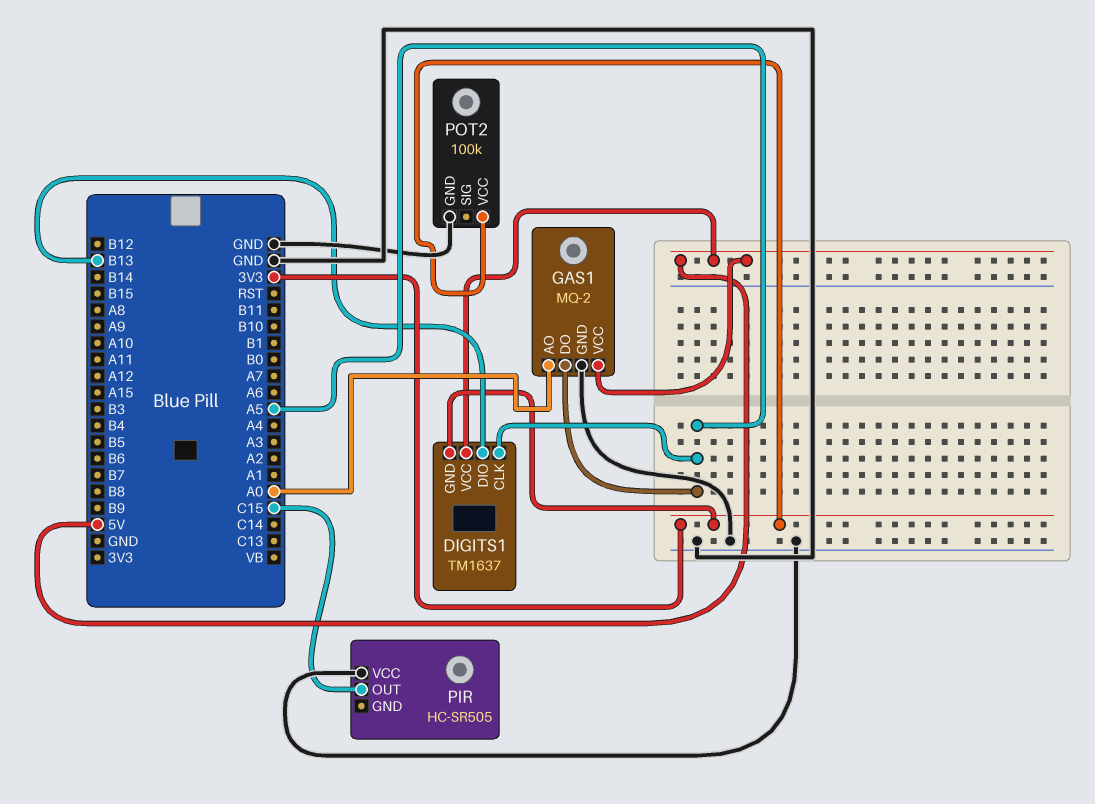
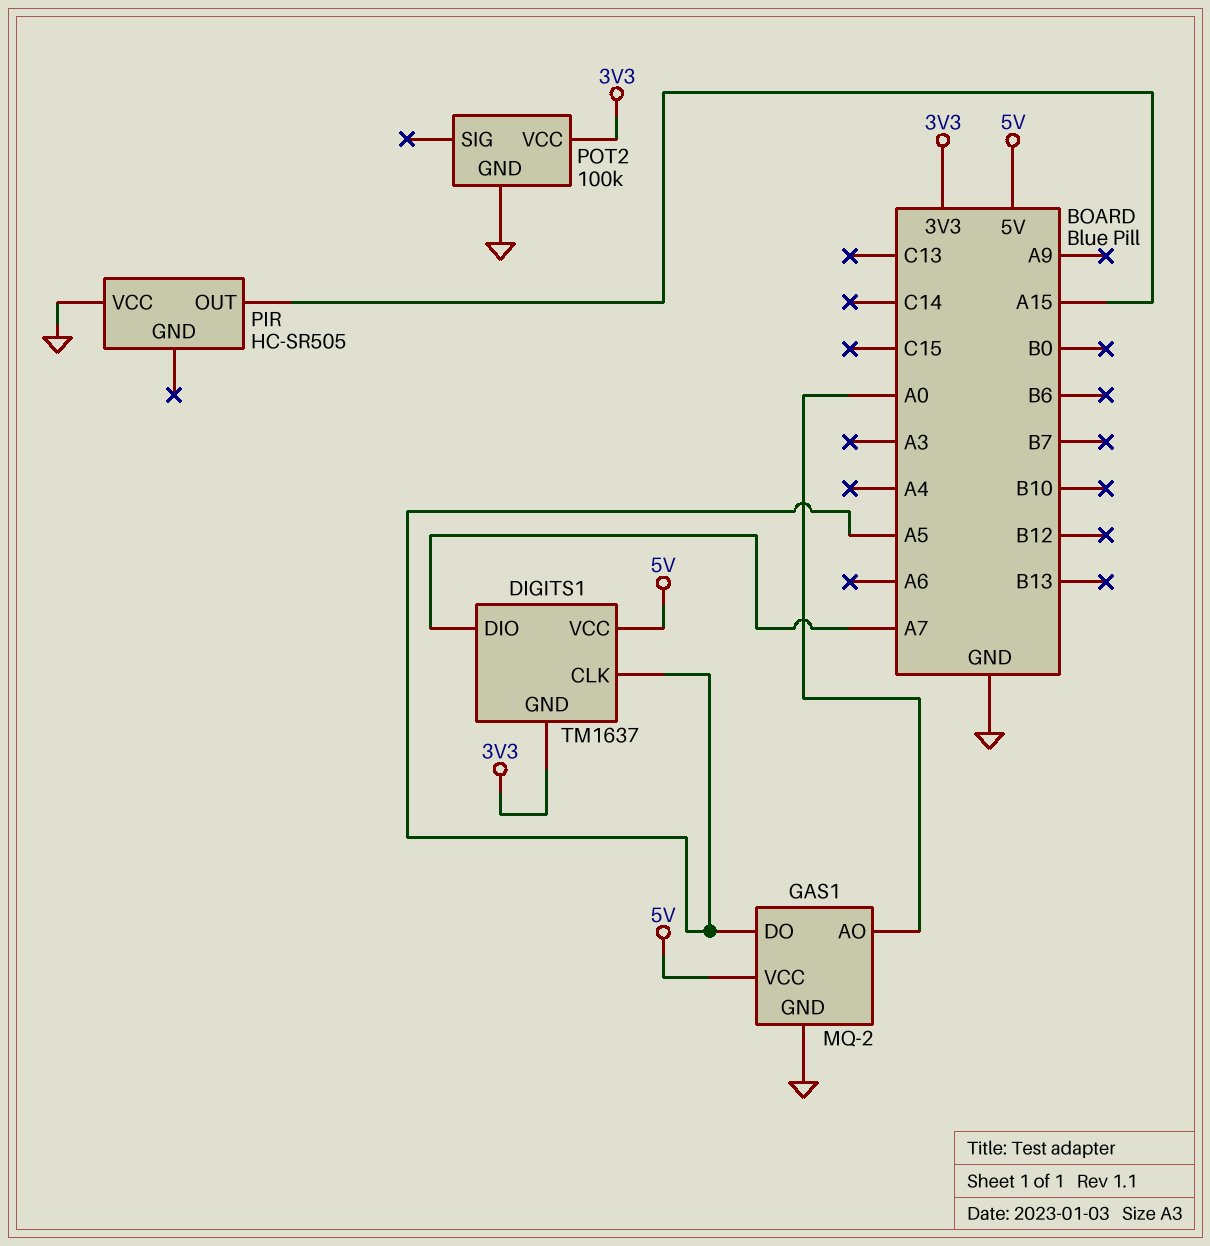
DIGITS1 pin DIO: B13 -> A7
PIR pin OUT: C15 -> A15

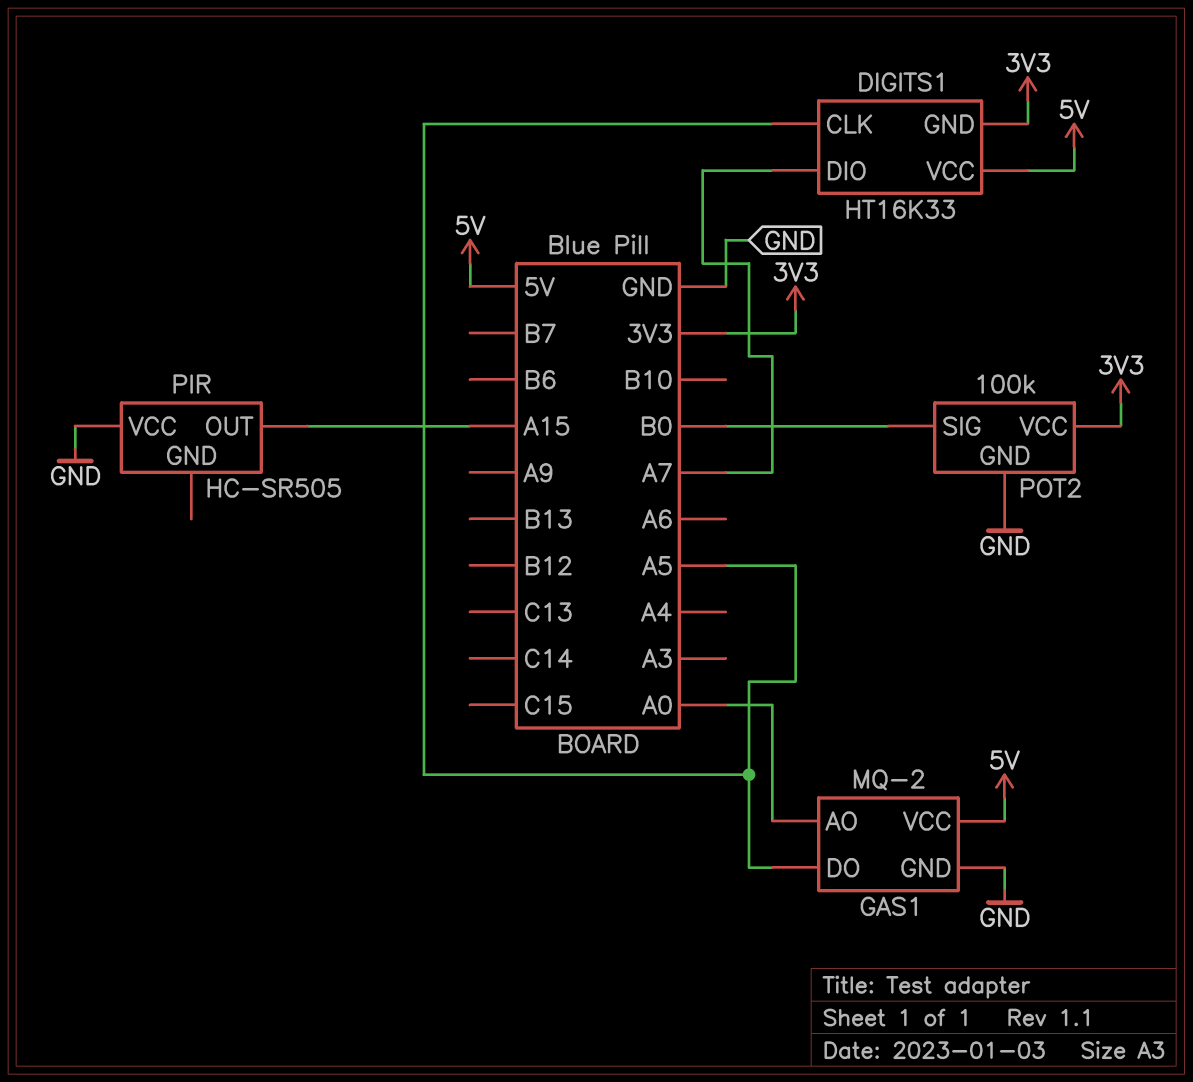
DIGITS1: TM1637 -> HT16K33
POT2 pin SIG: none -> B0

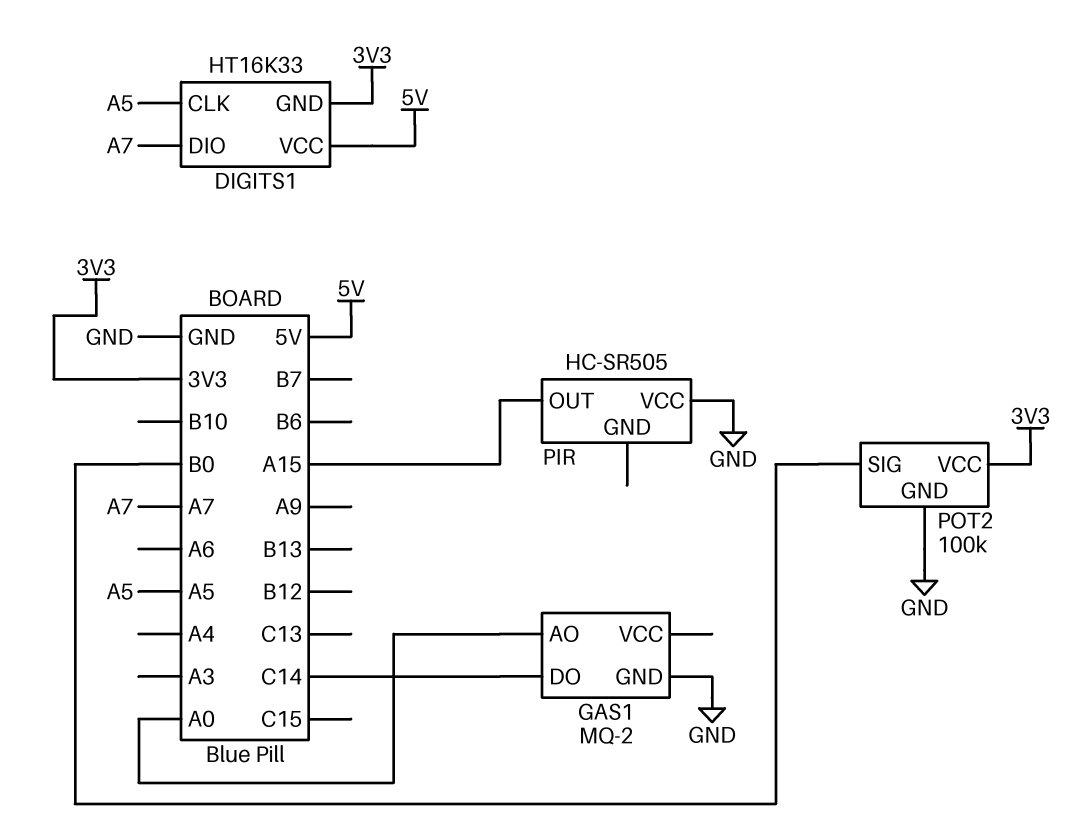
GAS1 pin DO: A5 -> C14
GAS1 pin VCC: 5V -> none

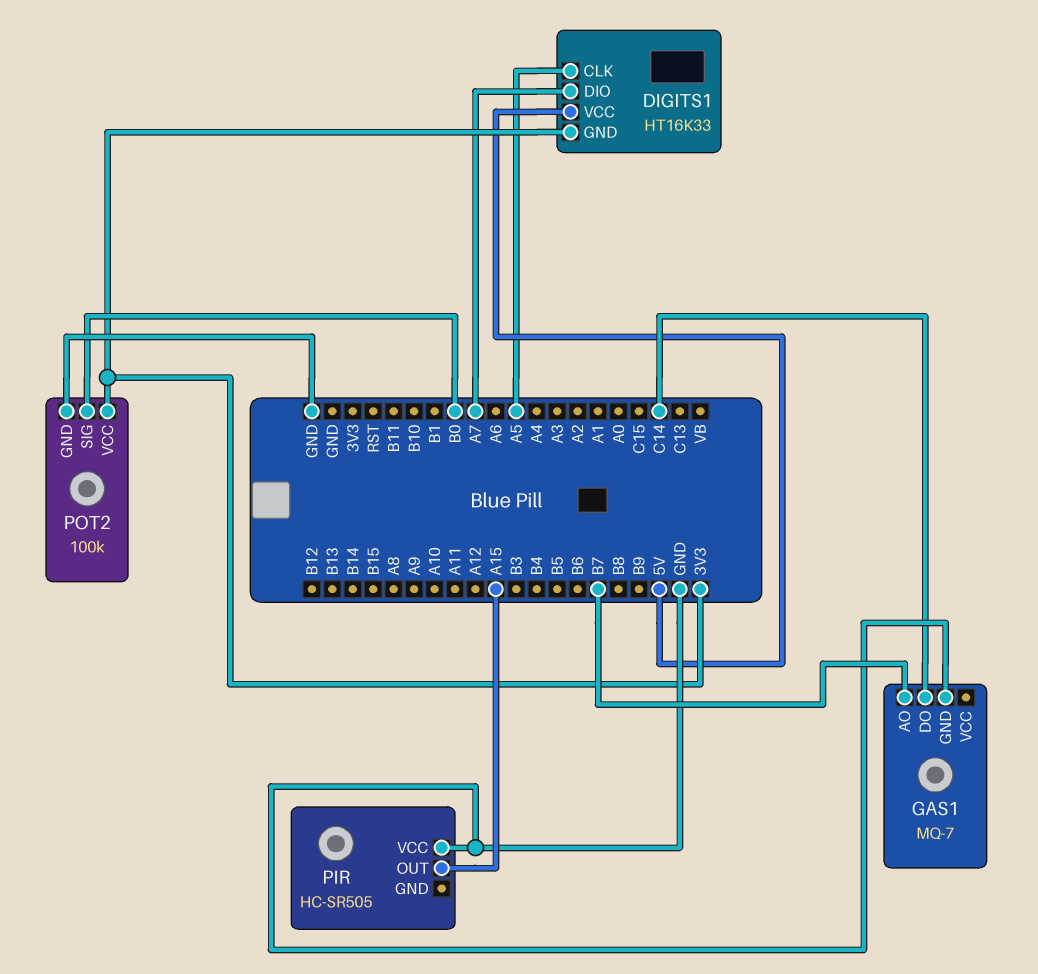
GAS1: MQ-2 -> MQ-7
GAS1 pin AO: A0 -> B7

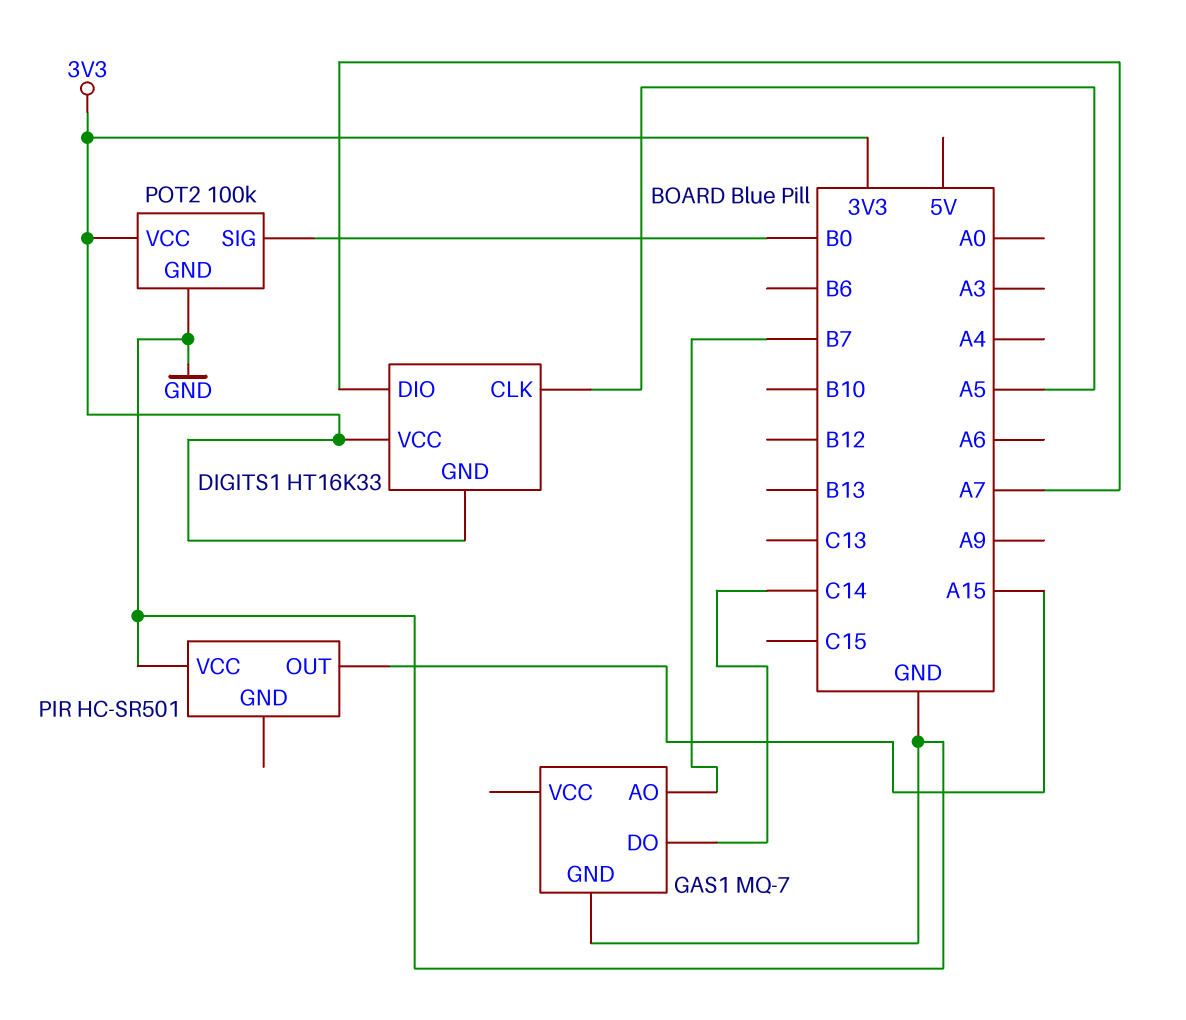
DIGITS1 pin VCC: 5V -> 3V3
PIR: HC-SR505 -> HC-SR501

